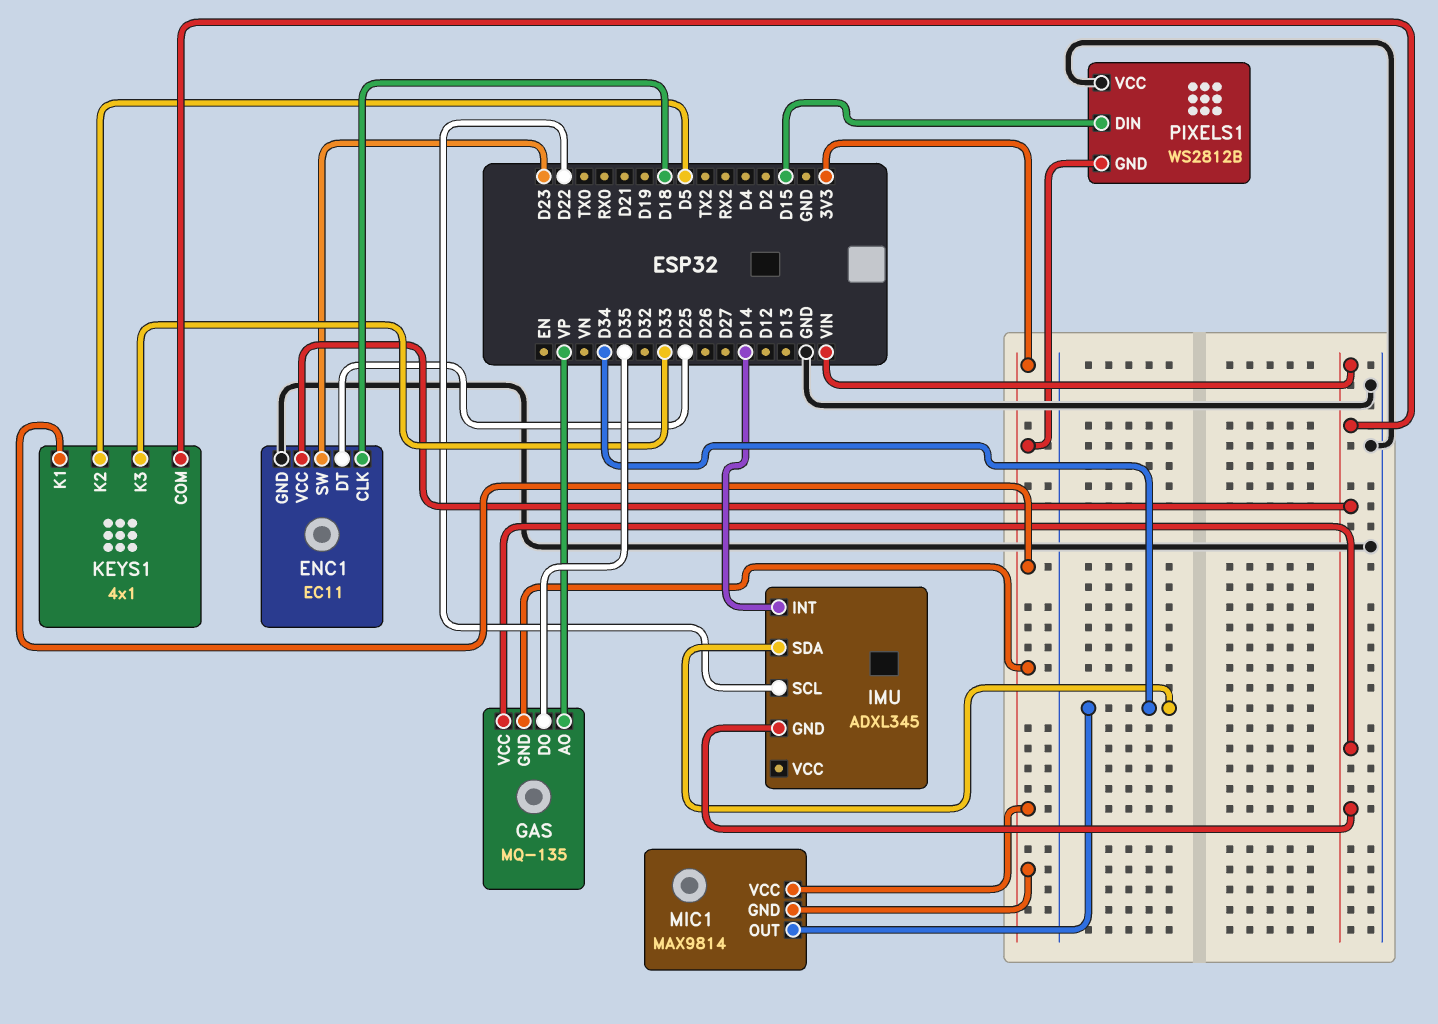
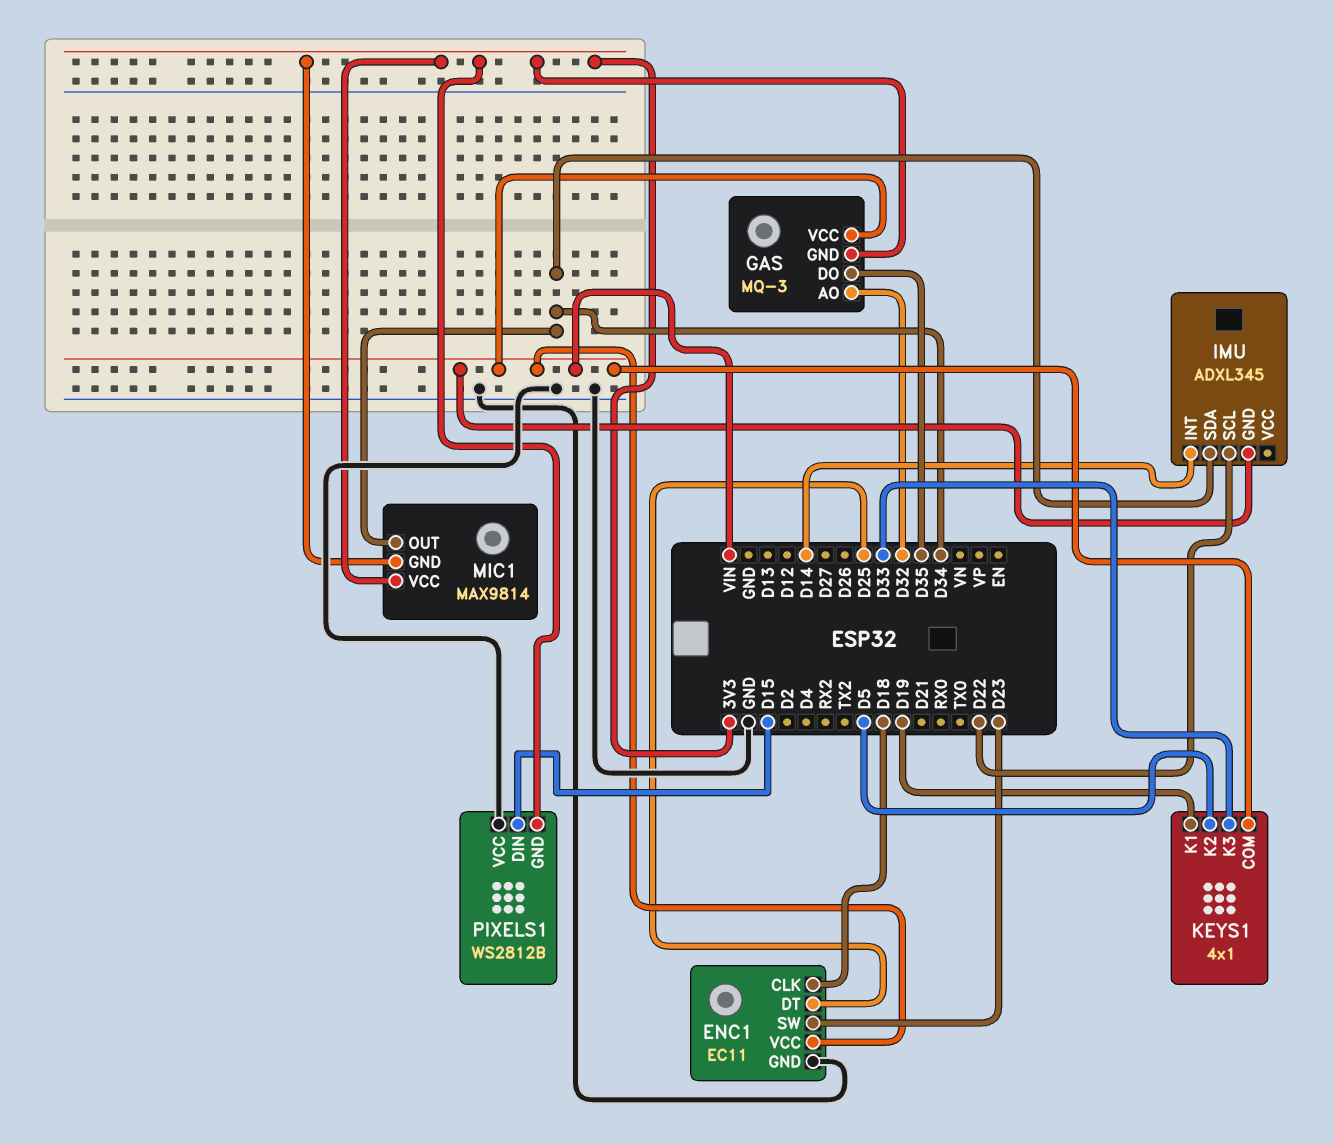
GAS: MQ-135 -> MQ-3
GAS pin AO: VP -> D32
KEYS1 pin K1: 3V3 -> D19

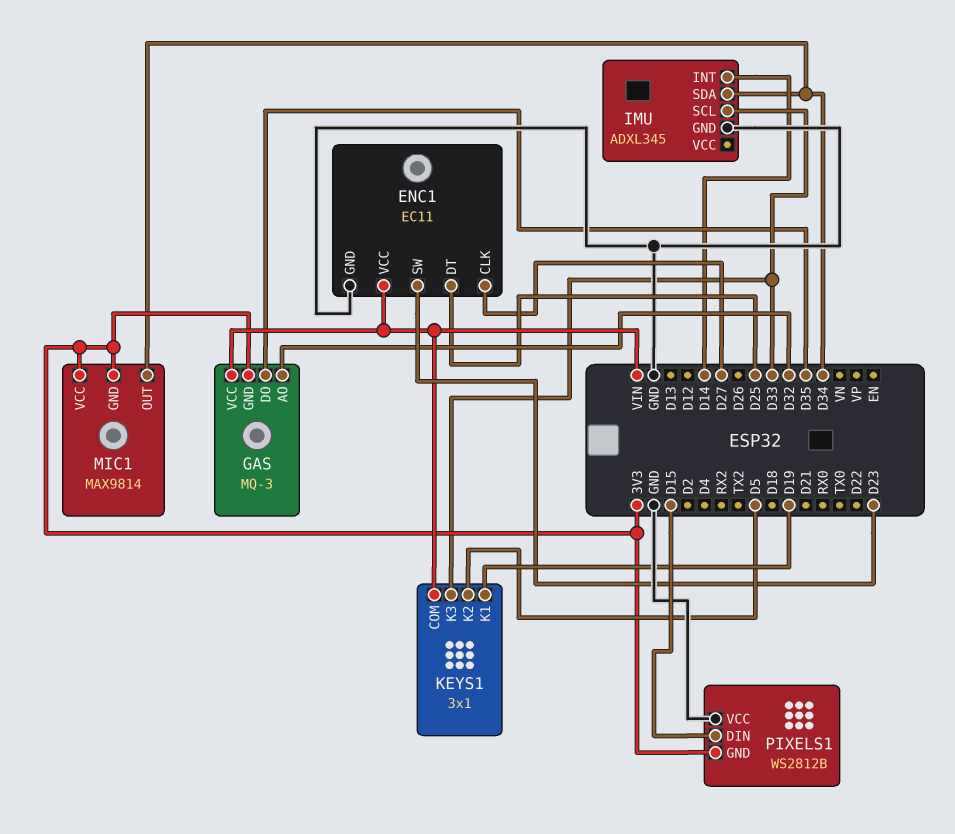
ENC1 pin CLK: D18 -> D27
IMU pin GND: VIN -> GND
IMU pin SCL: D22 -> D33
KEYS1: 4x1 -> 3x1

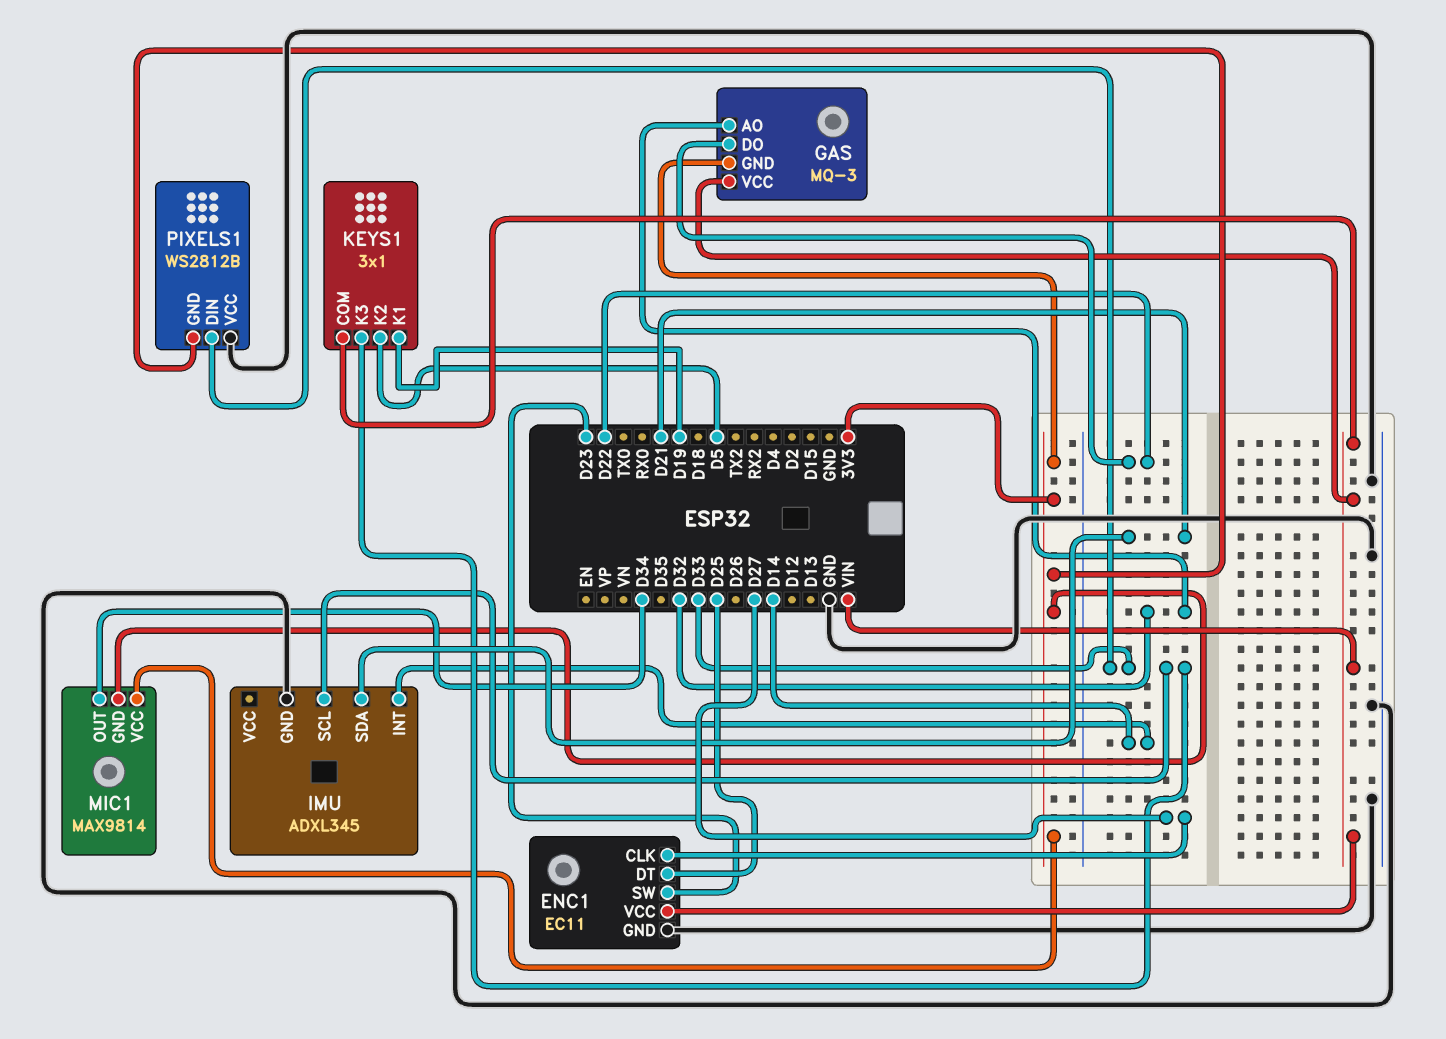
GAS pin DO: D35 -> D22
IMU pin SDA: D34 -> D21
PIXELS1 pin DIN: D15 -> D33

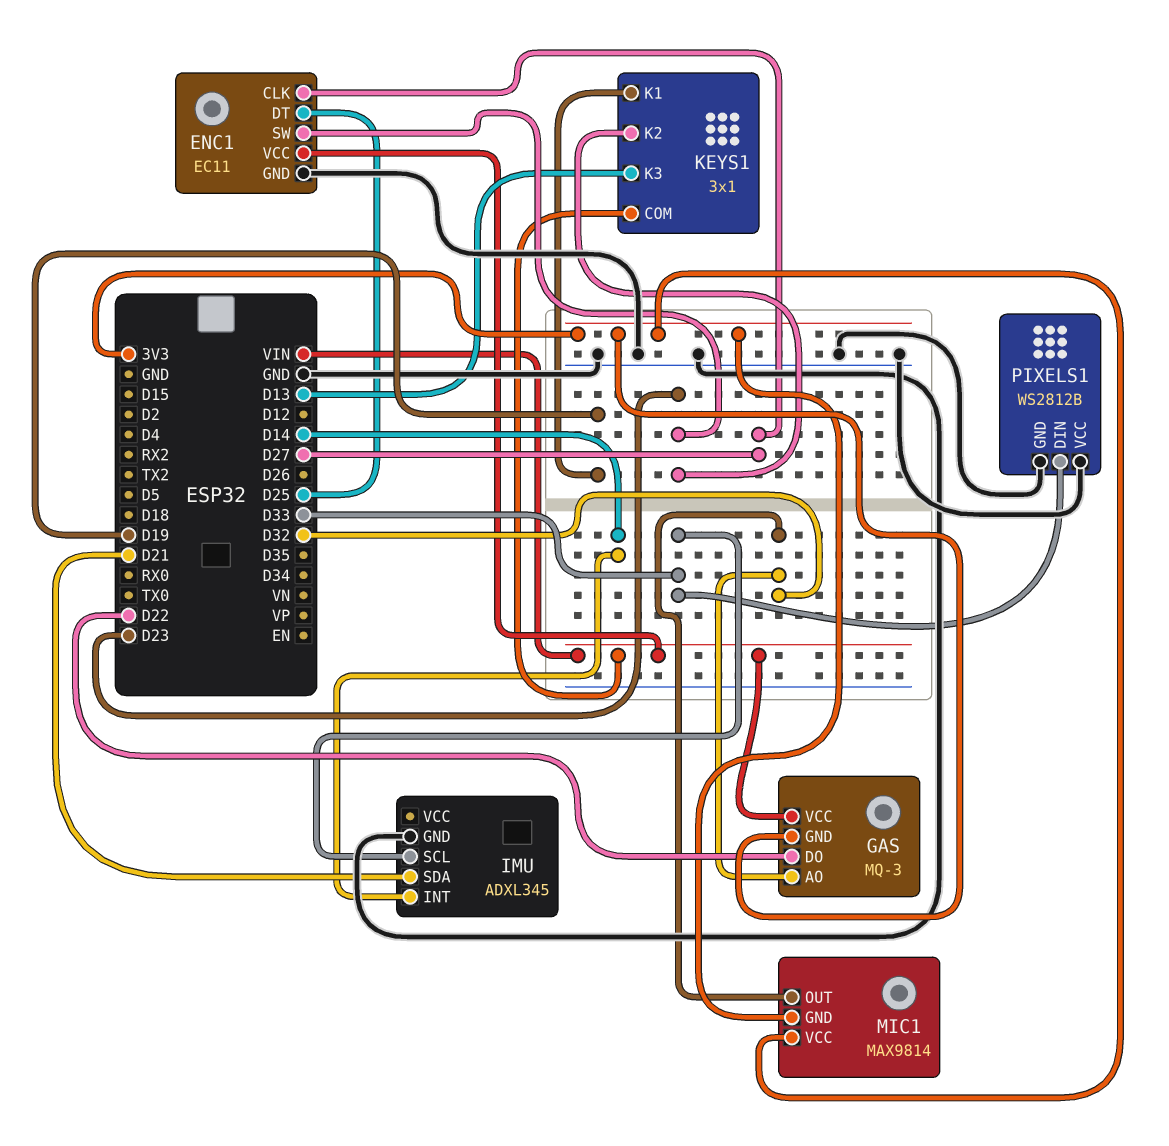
KEYS1 pin K2: D5 -> D23
KEYS1 pin K3: D33 -> D13
MIC1 pin OUT: D34 -> D32
PIXELS1 pin GND: 3V3 -> GND

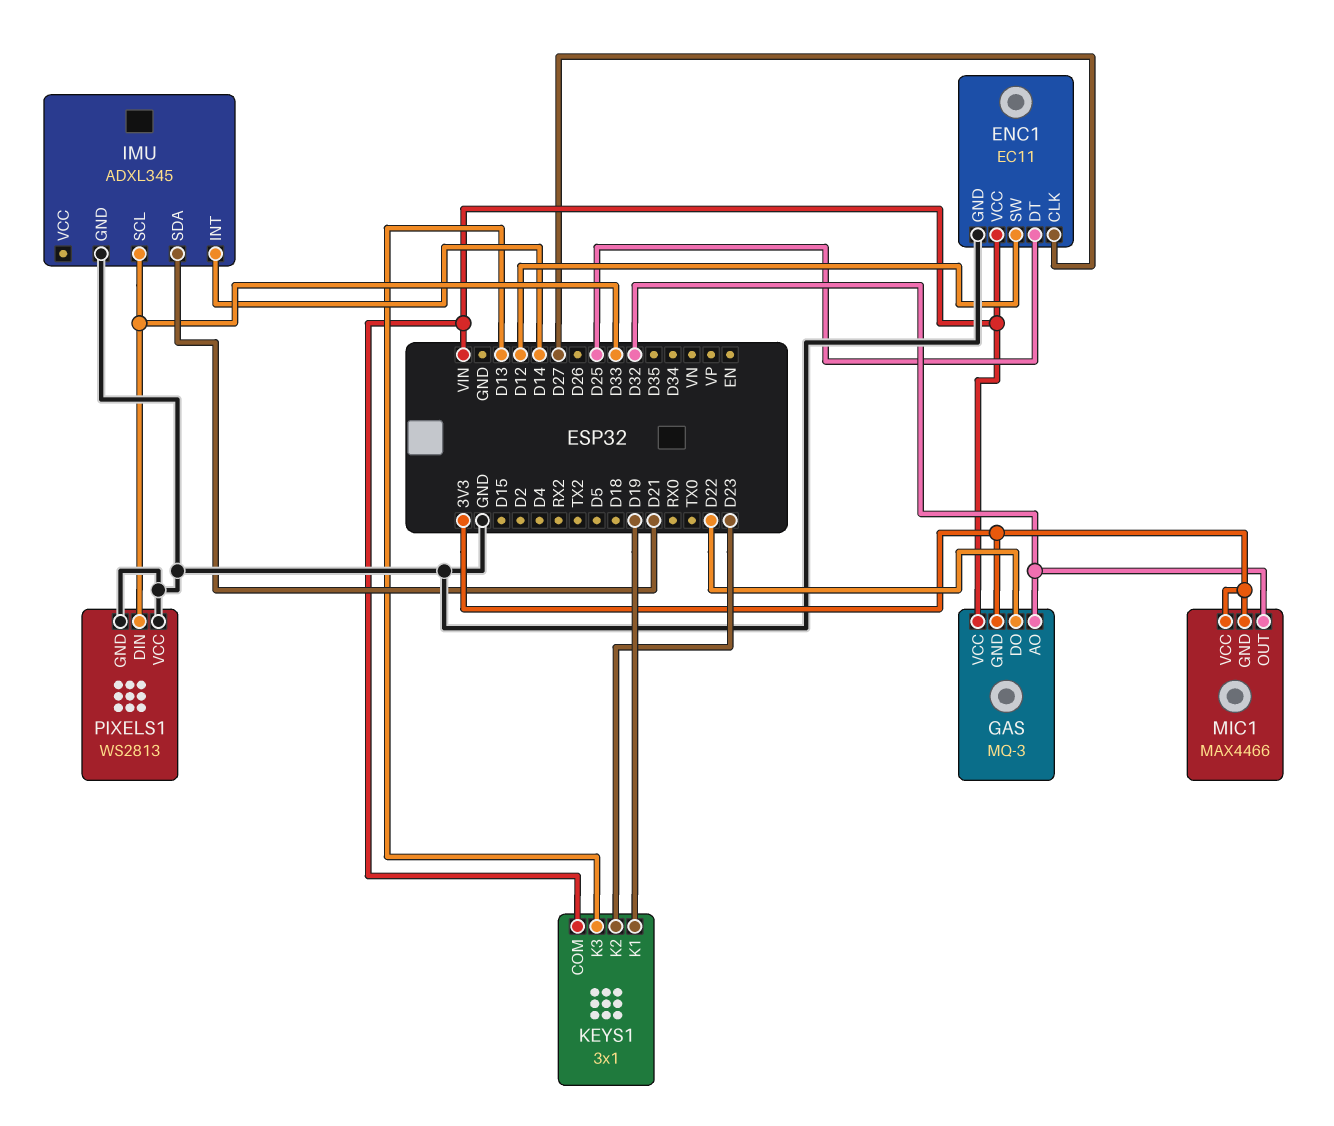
ENC1 pin SW: D23 -> D12
MIC1: MAX9814 -> MAX4466
PIXELS1: WS2812B -> WS2813

